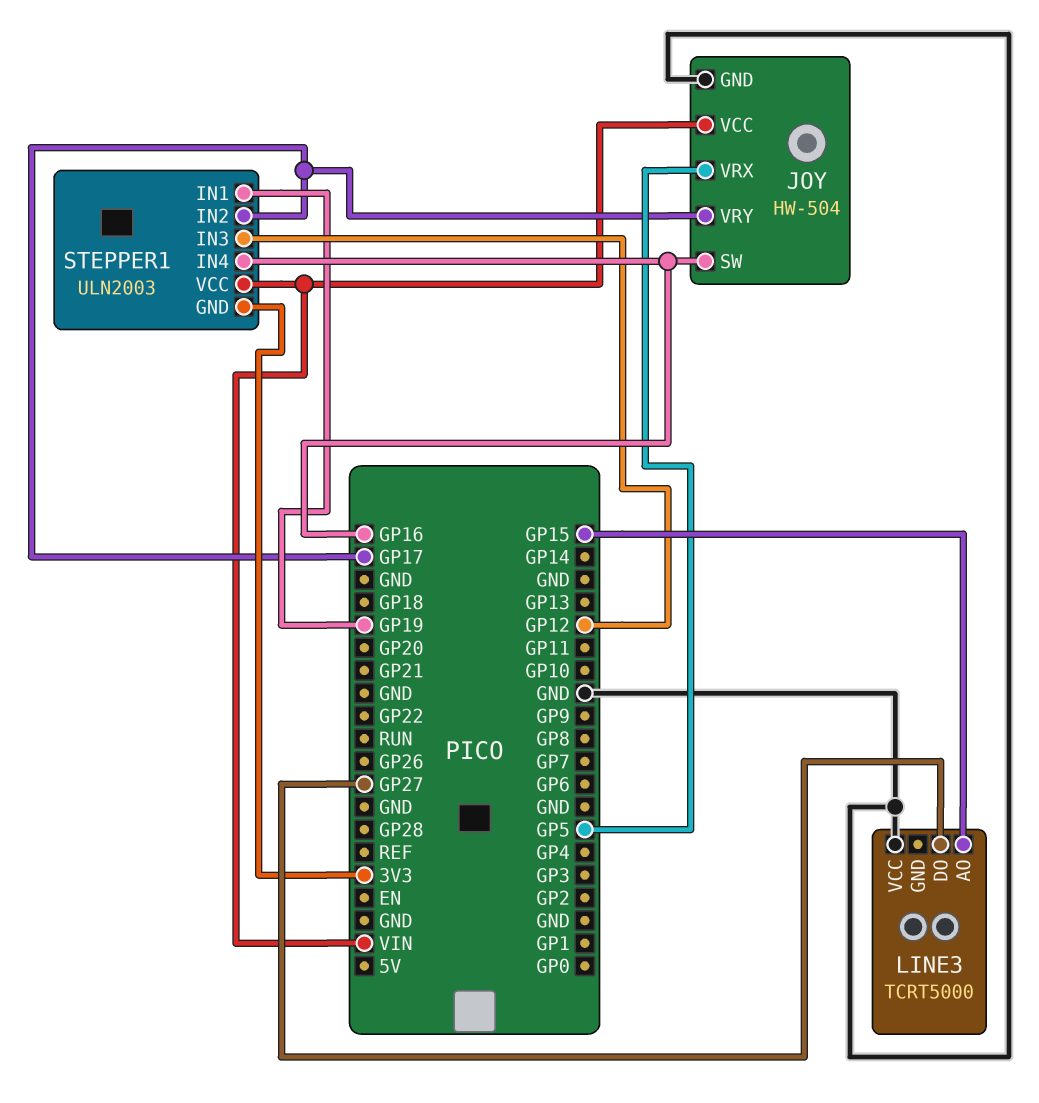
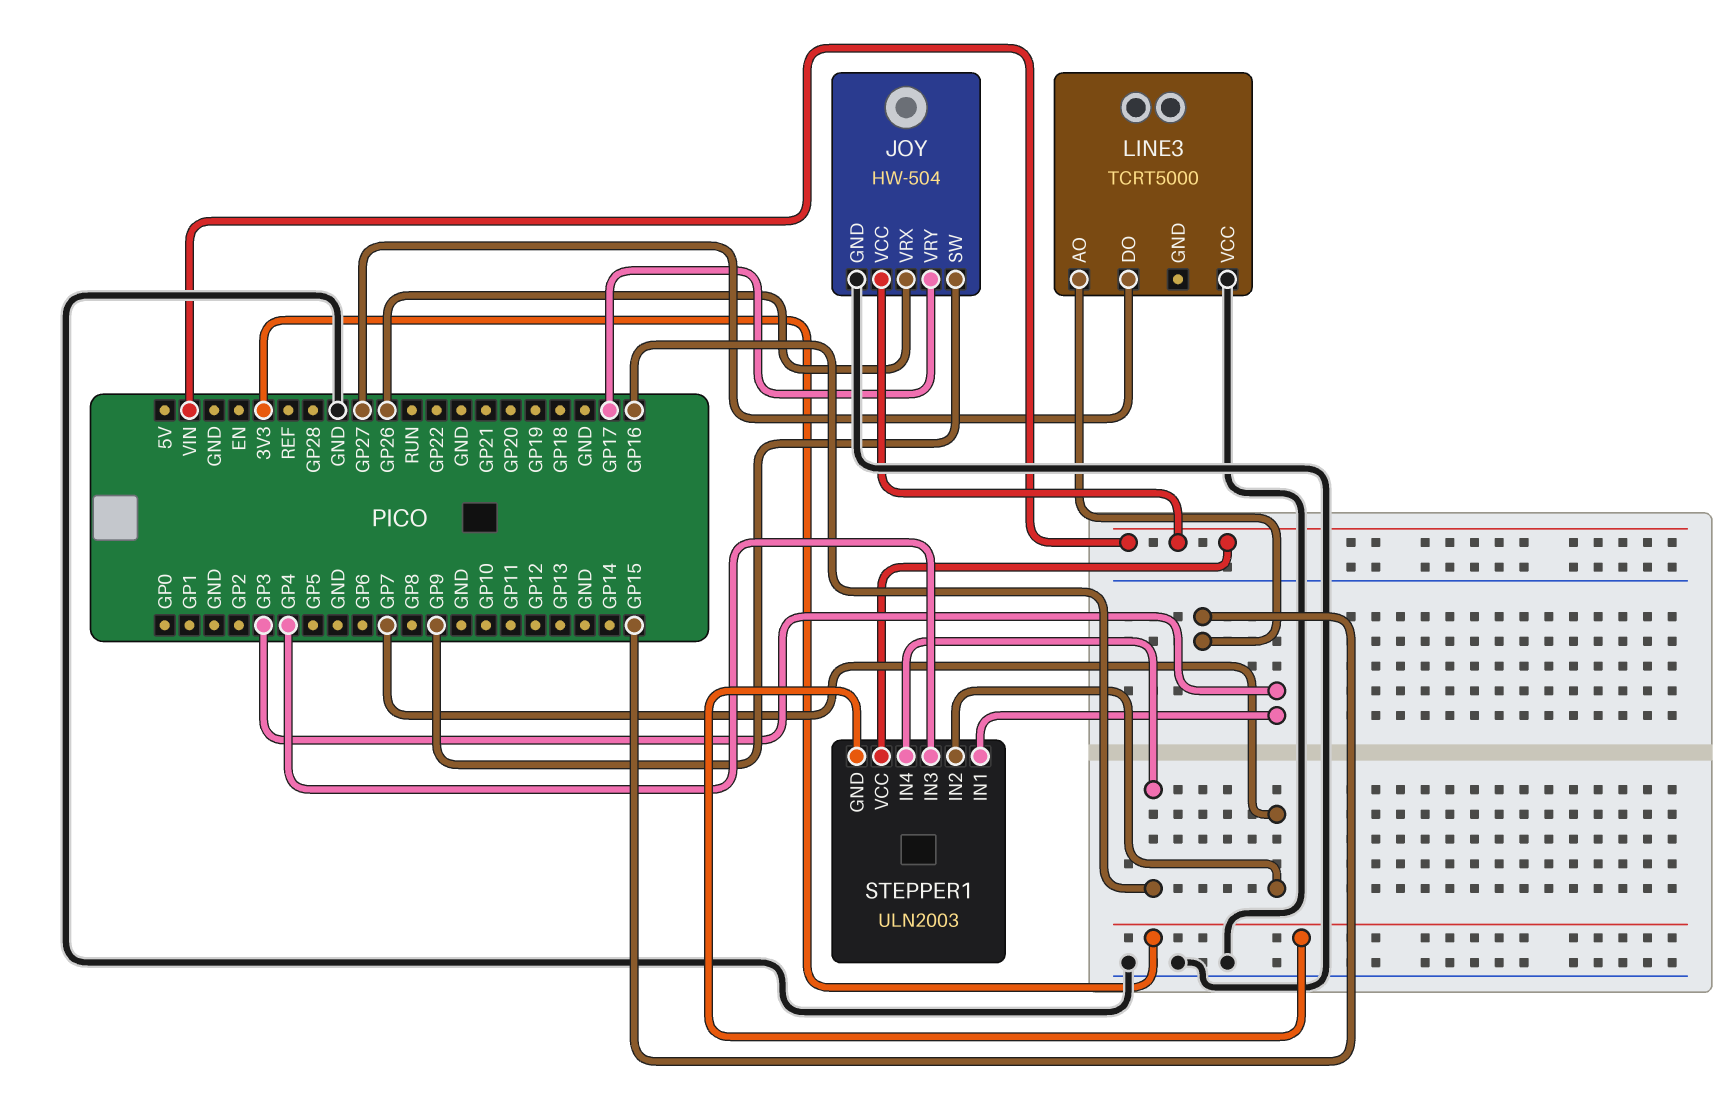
JOY pin SW: GP16 -> GP9
JOY pin VRX: GP5 -> GP26
STEPPER1 pin IN1: GP19 -> GP3
STEPPER1 pin IN2: GP17 -> GP7
STEPPER1 pin IN3: GP12 -> GP4

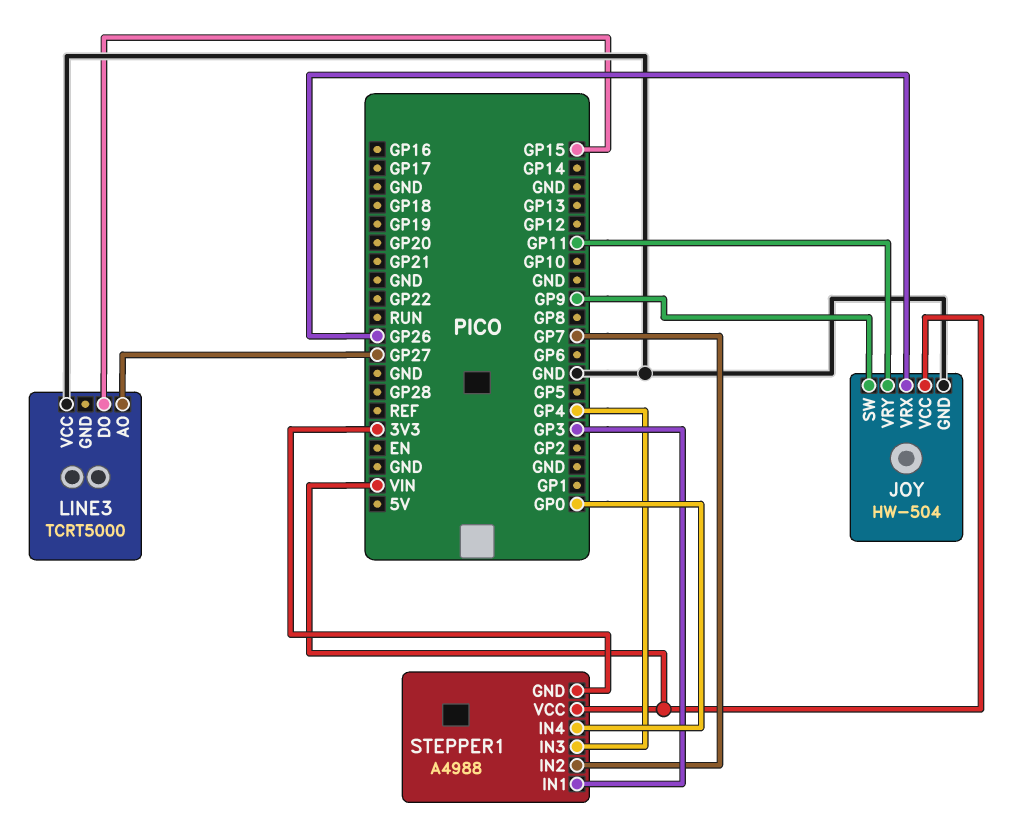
JOY pin VRY: GP17 -> GP11
LINE3 pin AO: GP15 -> GP27
LINE3 pin DO: GP27 -> GP15
STEPPER1: ULN2003 -> A4988
STEPPER1 pin IN4: GP16 -> GP0

